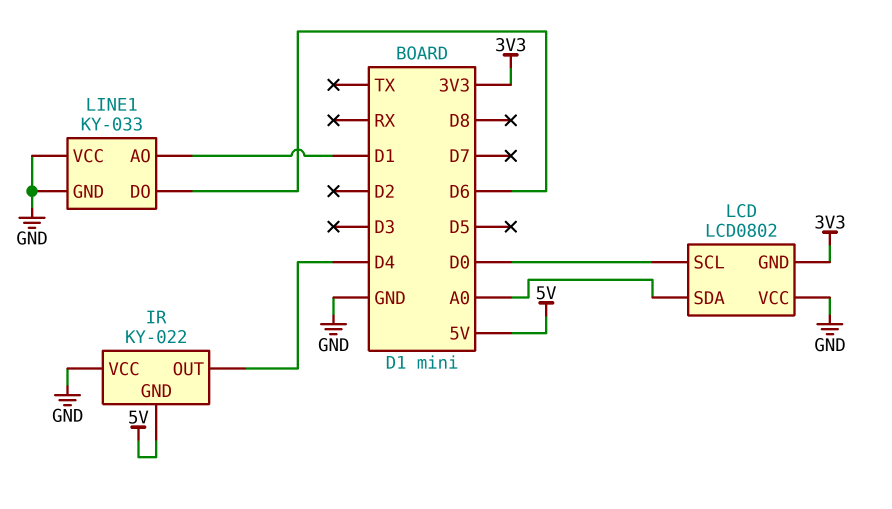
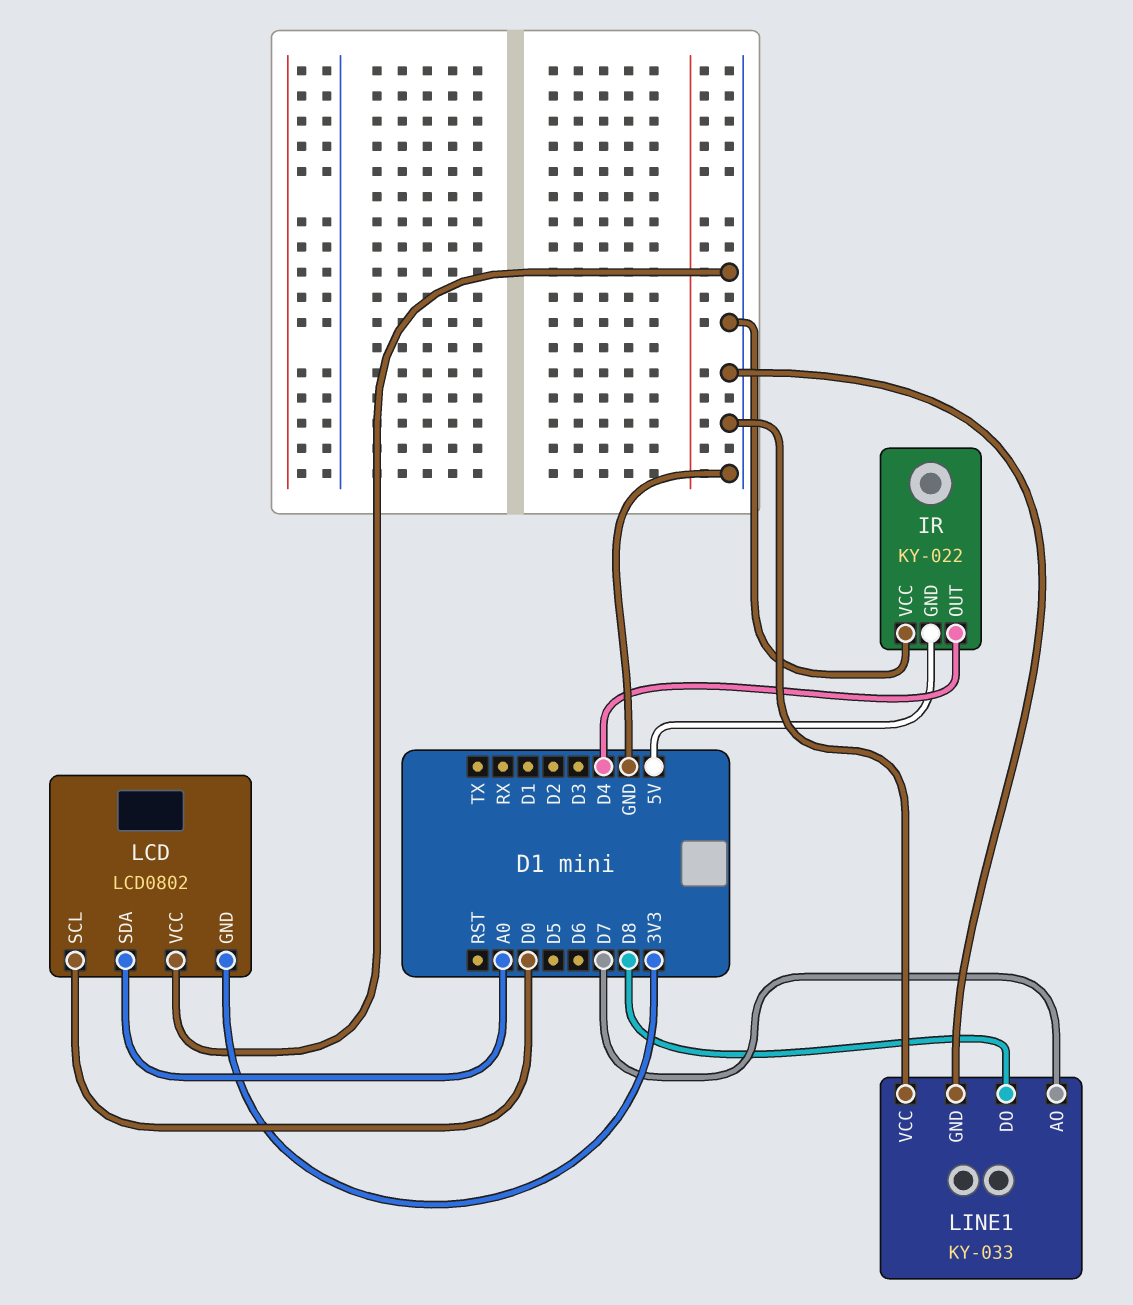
LINE1 pin AO: D1 -> D7
LINE1 pin DO: D6 -> D8

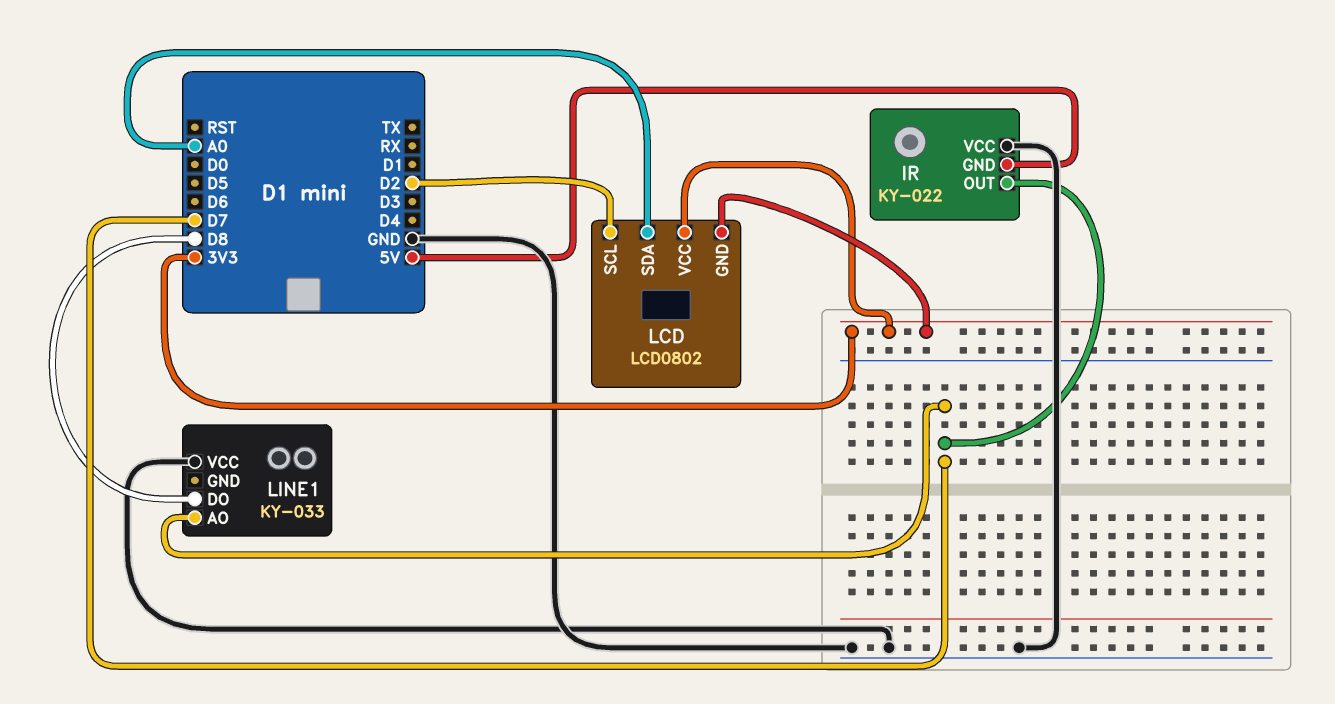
IR pin OUT: D4 -> D7
LCD pin SCL: D0 -> D2
LCD pin VCC: GND -> 3V3
LINE1 pin GND: GND -> none

